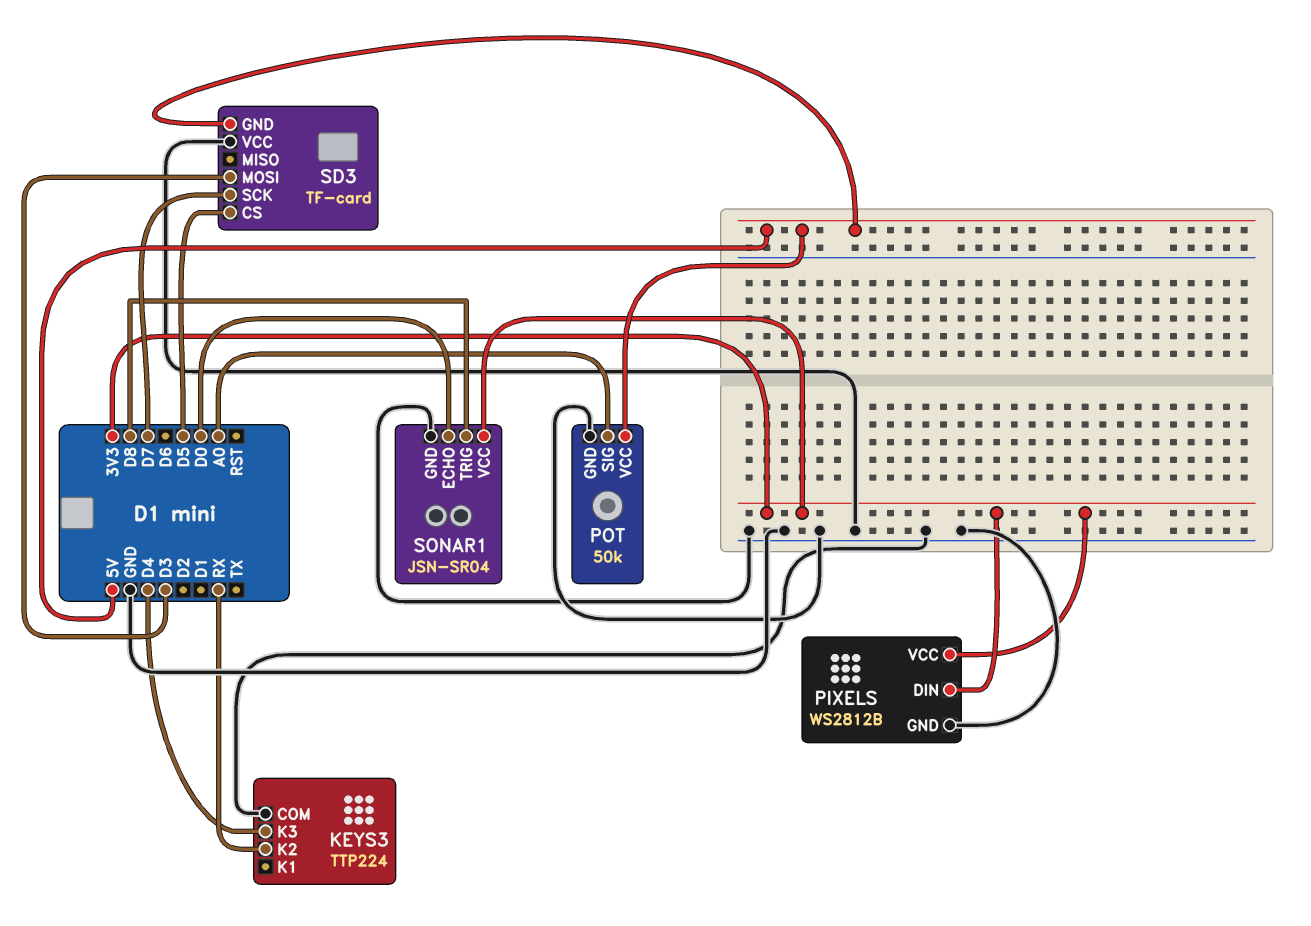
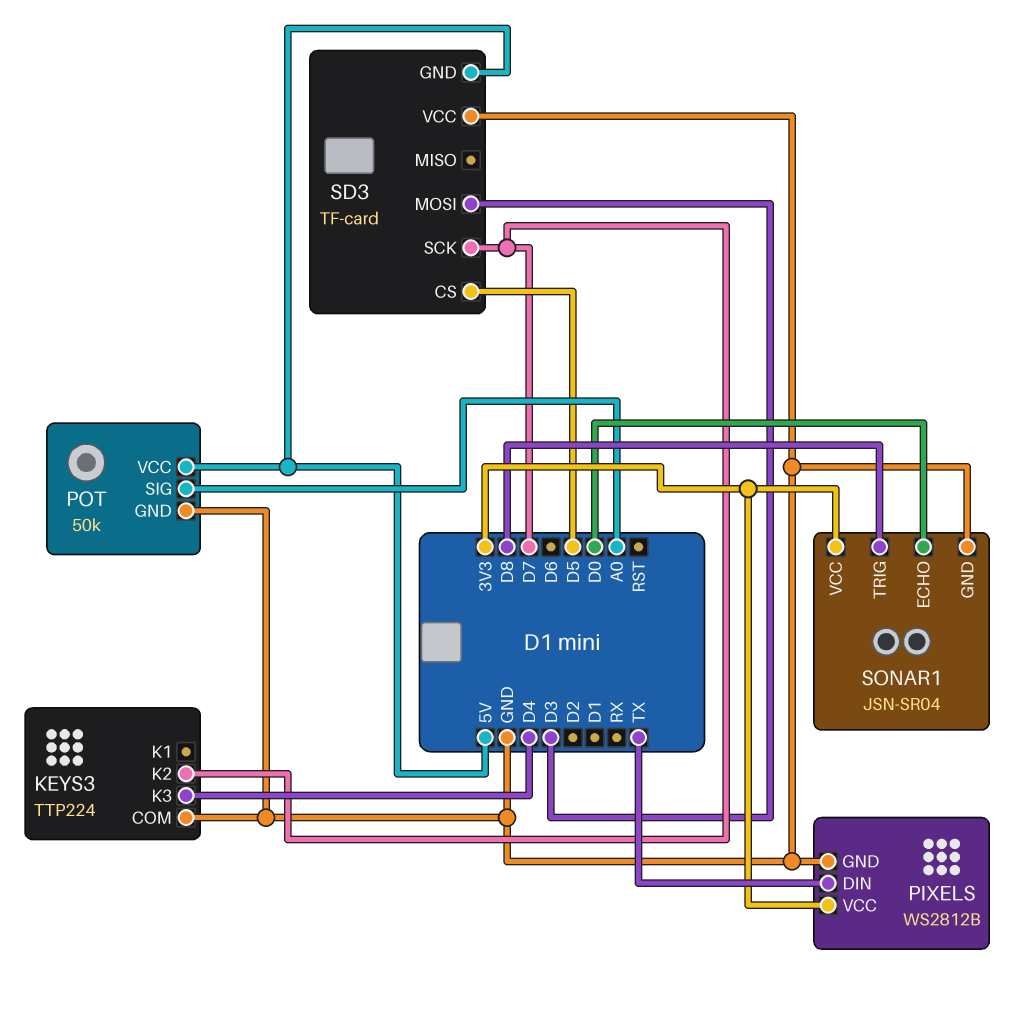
KEYS3 pin K2: RX -> D7
PIXELS pin DIN: 3V3 -> TX

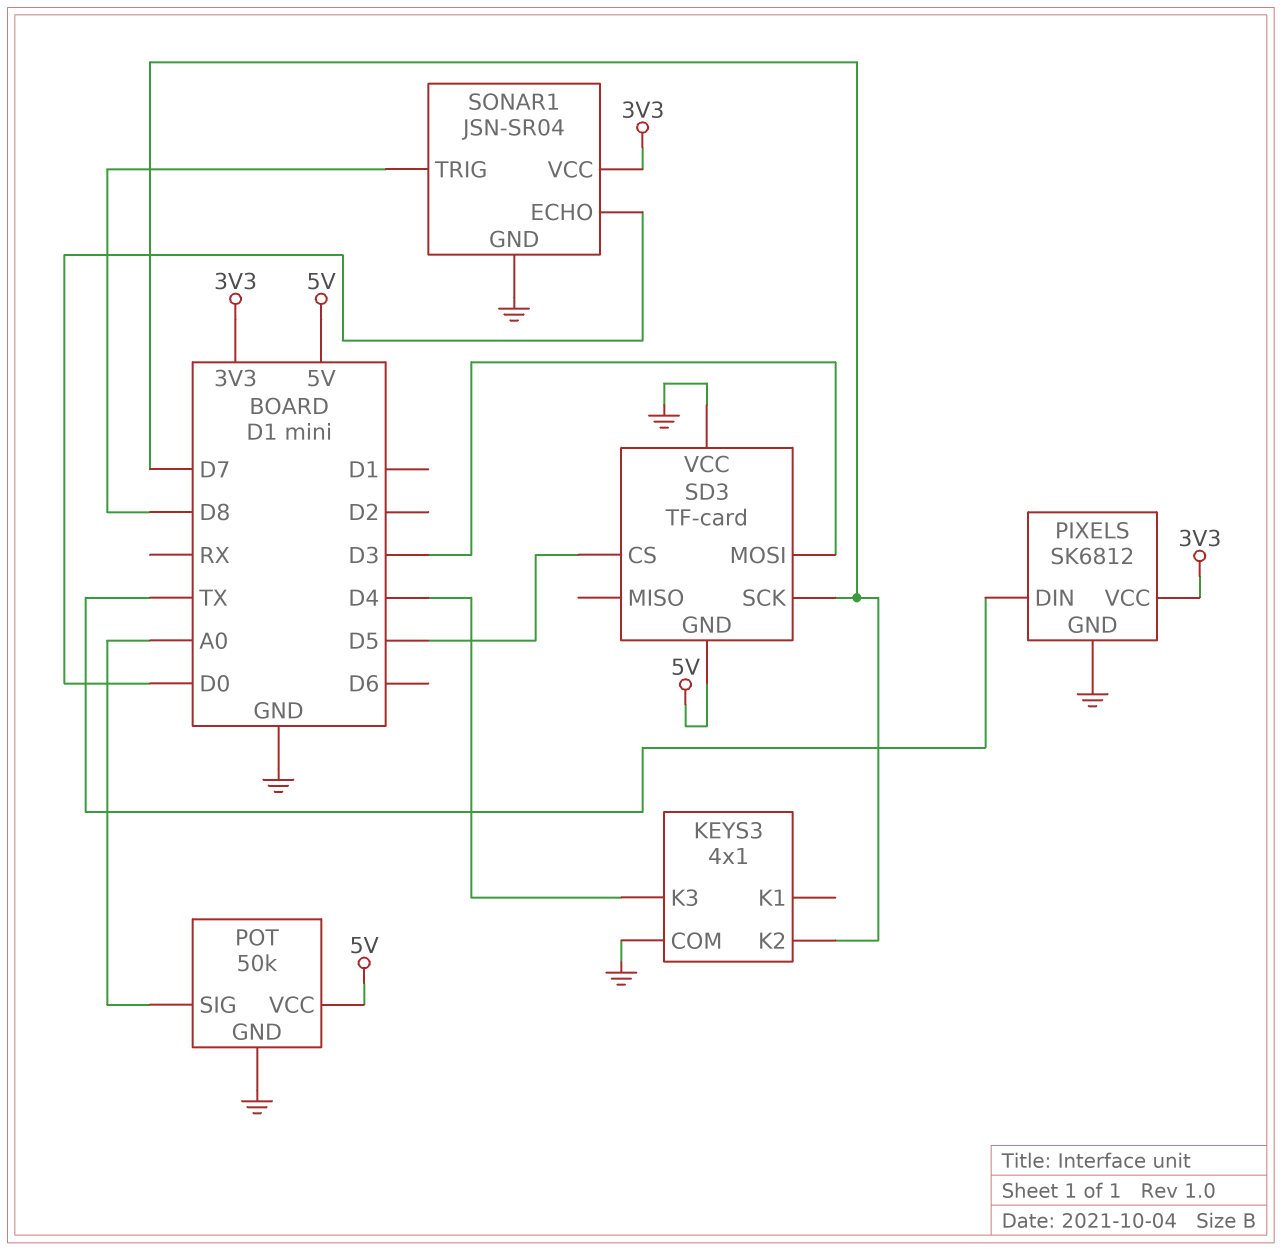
KEYS3: TTP224 -> 4x1
PIXELS: WS2812B -> SK6812

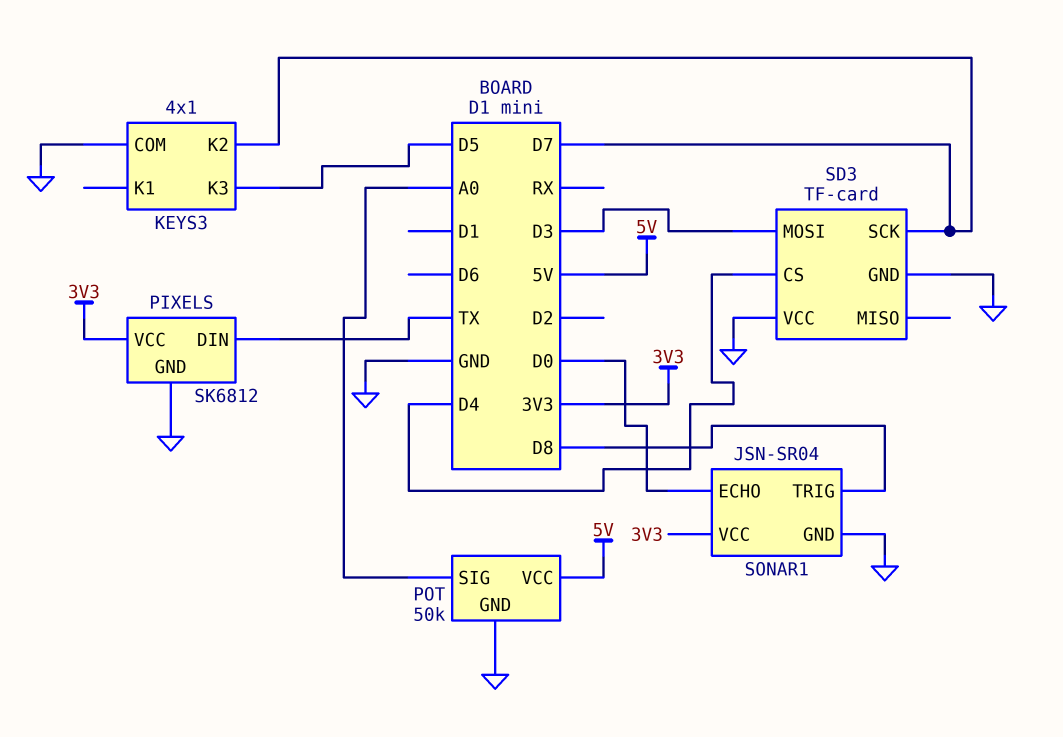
KEYS3 pin K3: D4 -> D5
SD3 pin CS: D5 -> D4
SD3 pin GND: 5V -> GND

